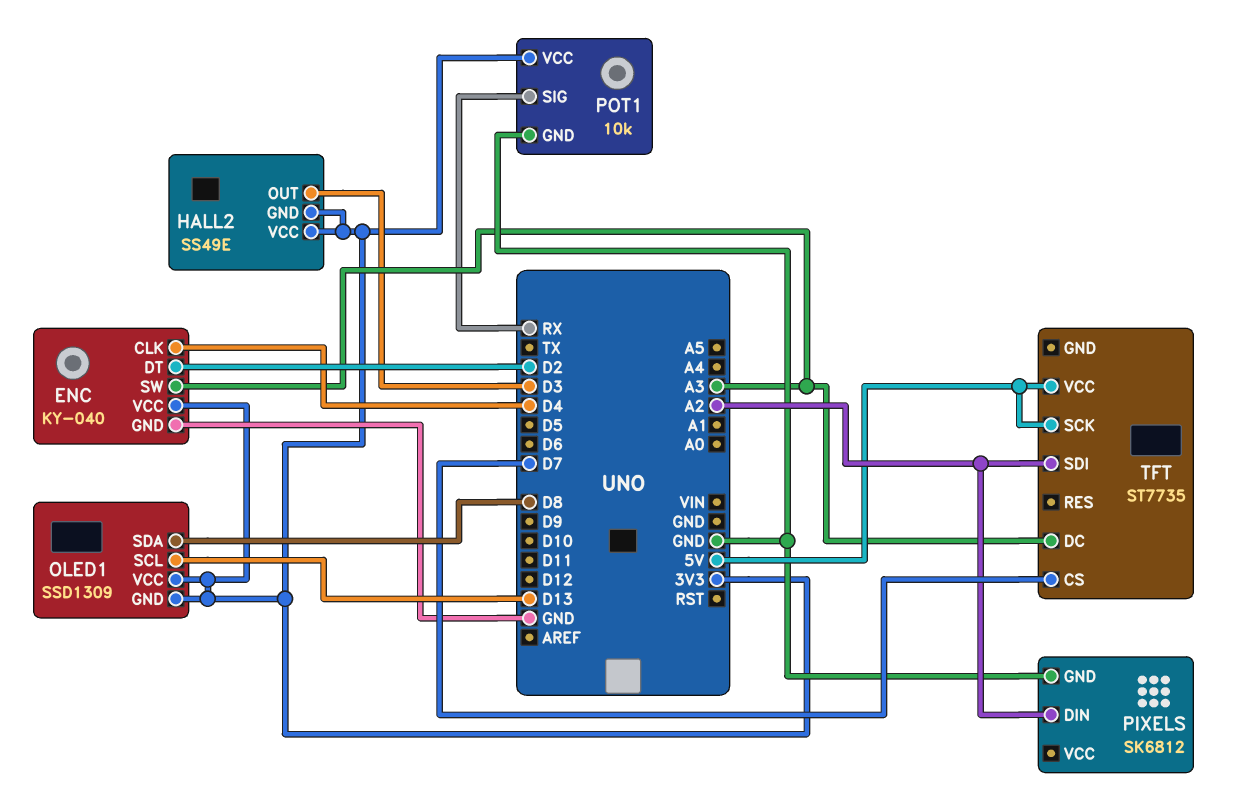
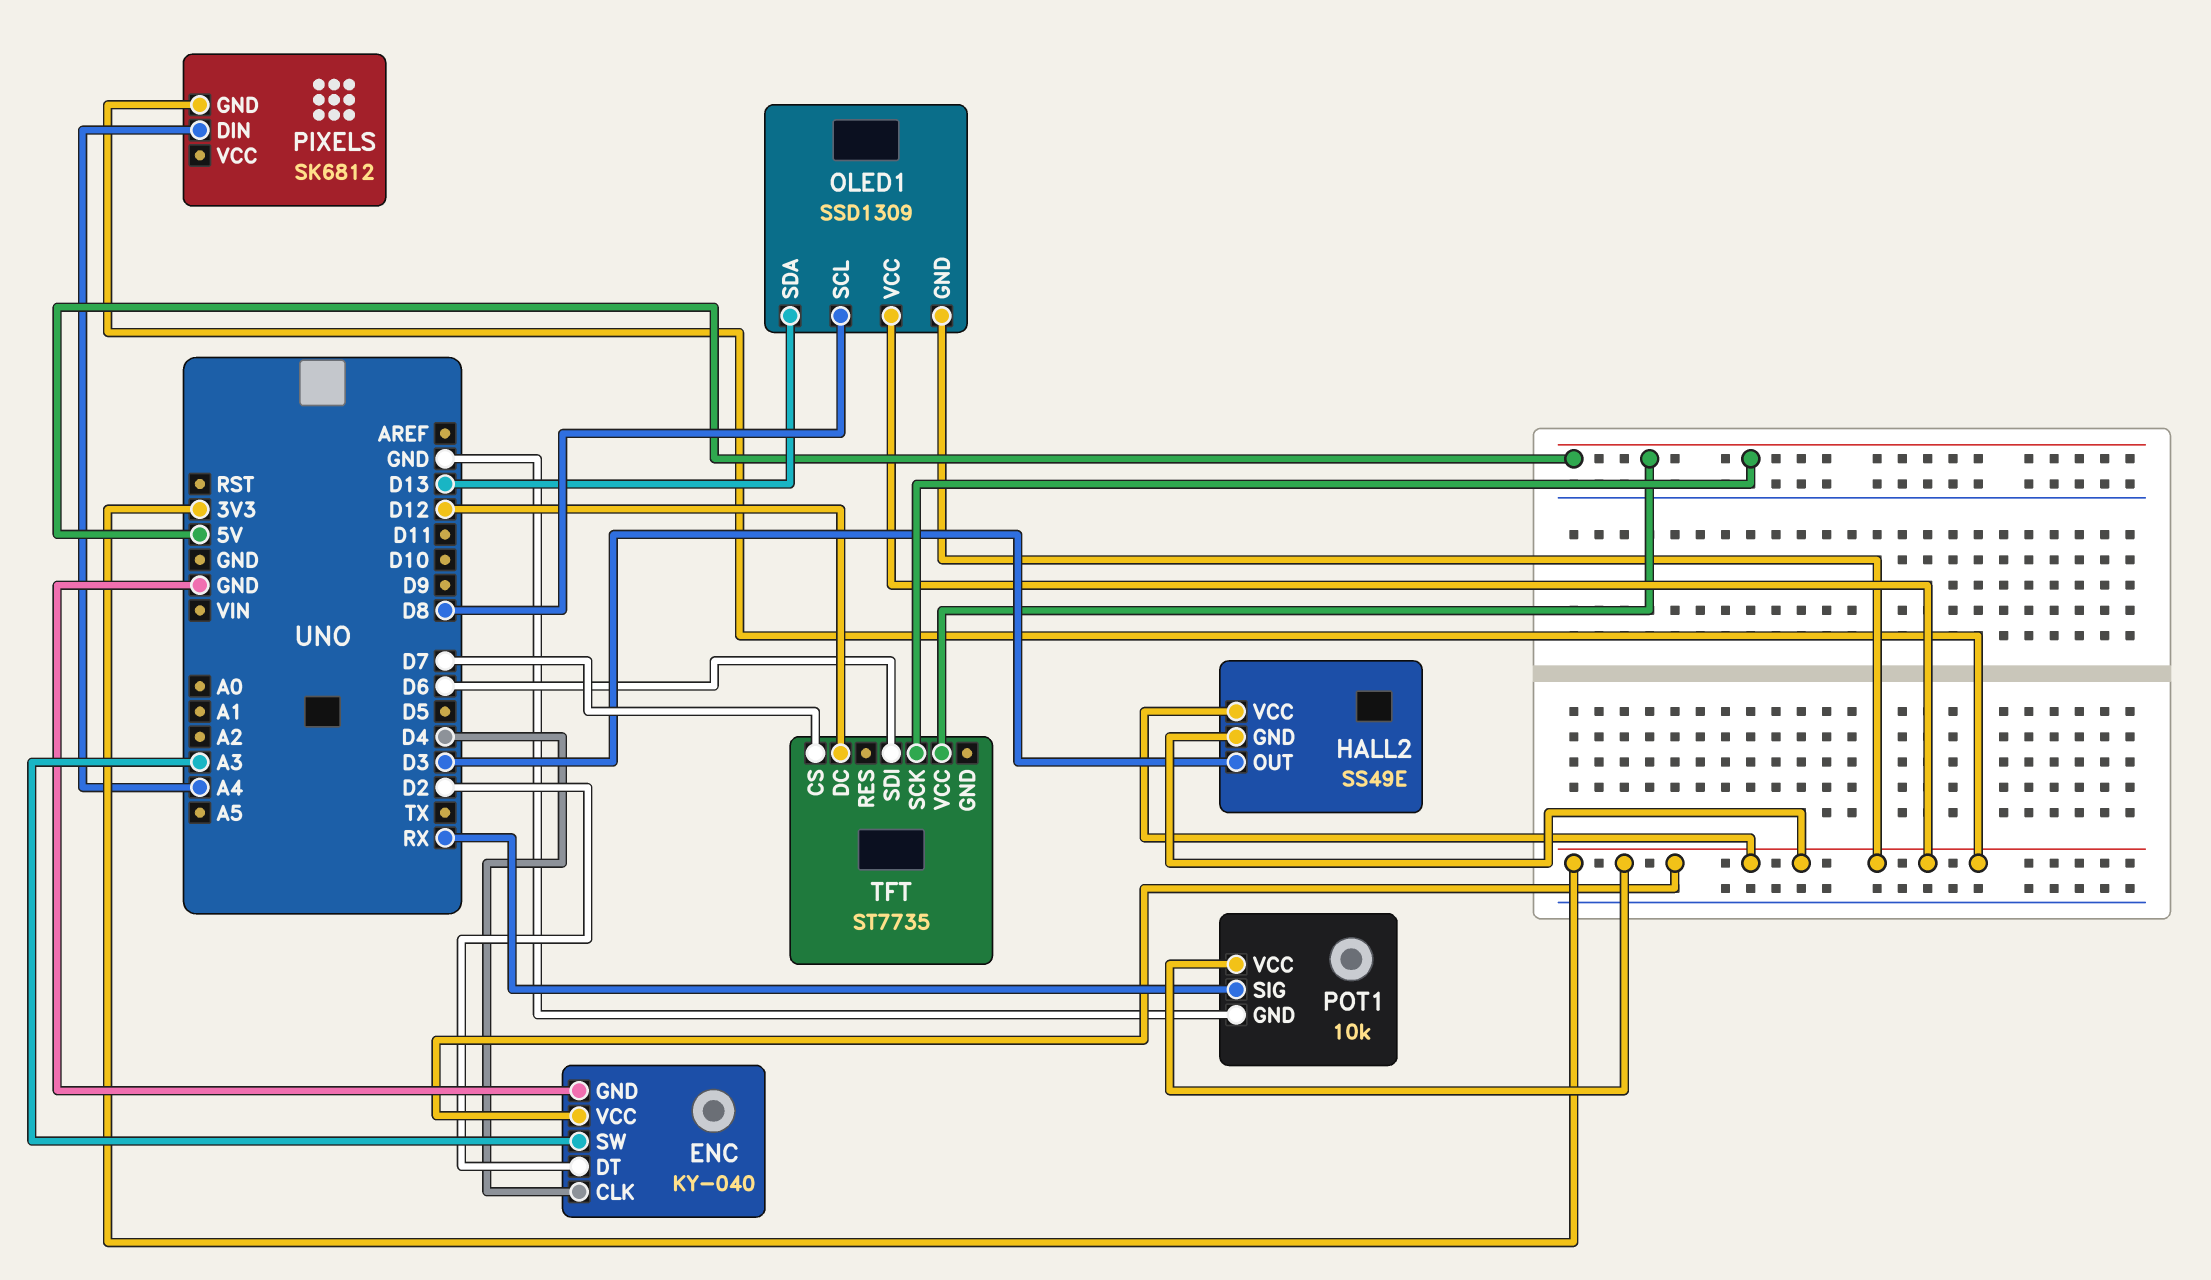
OLED1 pin SCL: D13 -> D8
OLED1 pin SDA: D8 -> D13
PIXELS pin DIN: A2 -> A4
PIXELS pin GND: GND -> 3V3
TFT pin DC: A3 -> D12
TFT pin SDI: A2 -> D6

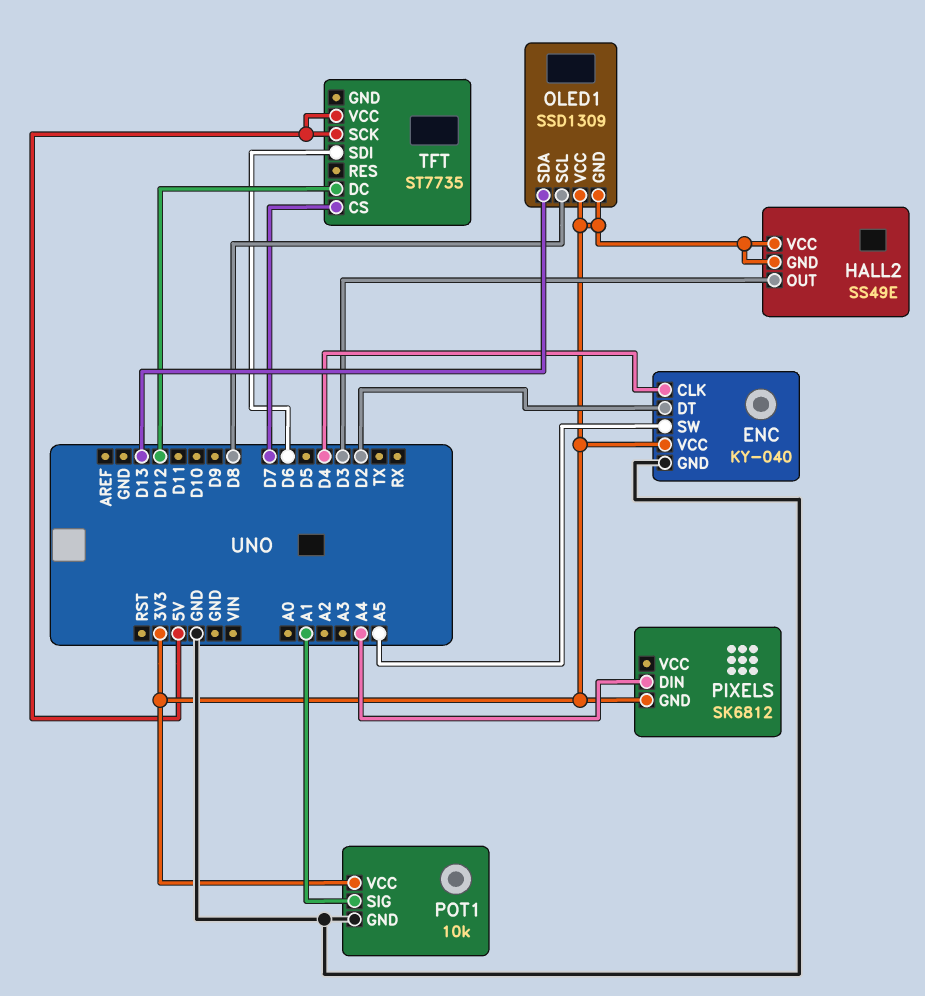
ENC pin SW: A3 -> A5
POT1 pin SIG: RX -> A1

